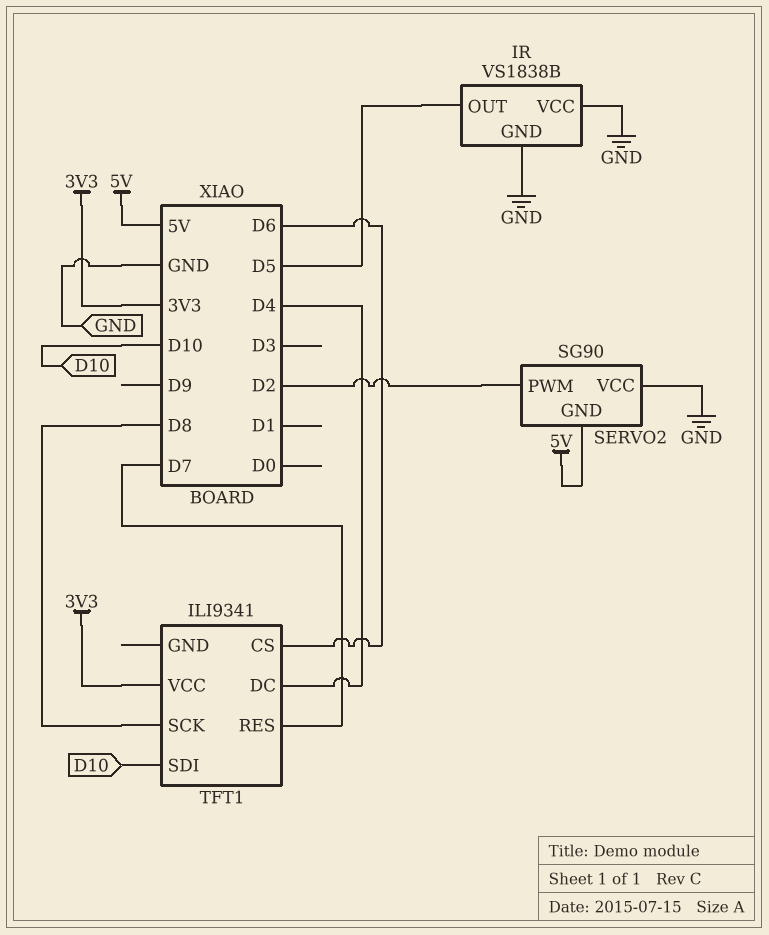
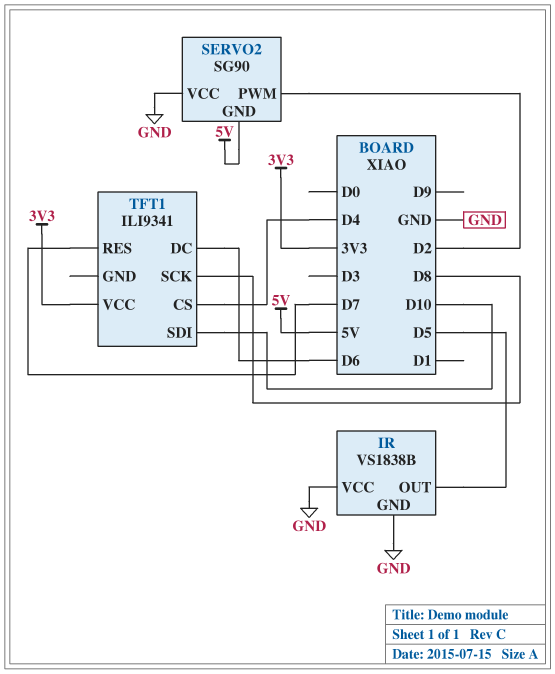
TFT1 pin CS: D6 -> D4
TFT1 pin DC: D4 -> D6

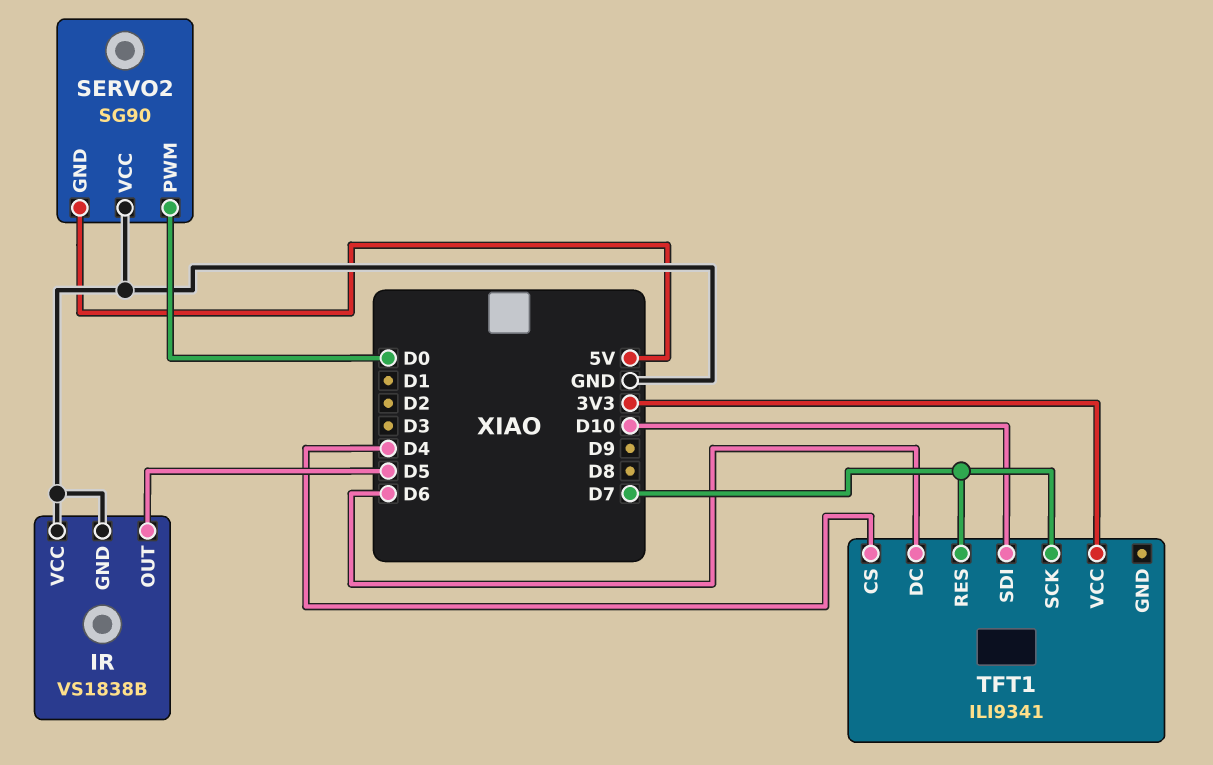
SERVO2 pin PWM: D2 -> D0
TFT1 pin SCK: D8 -> D7

